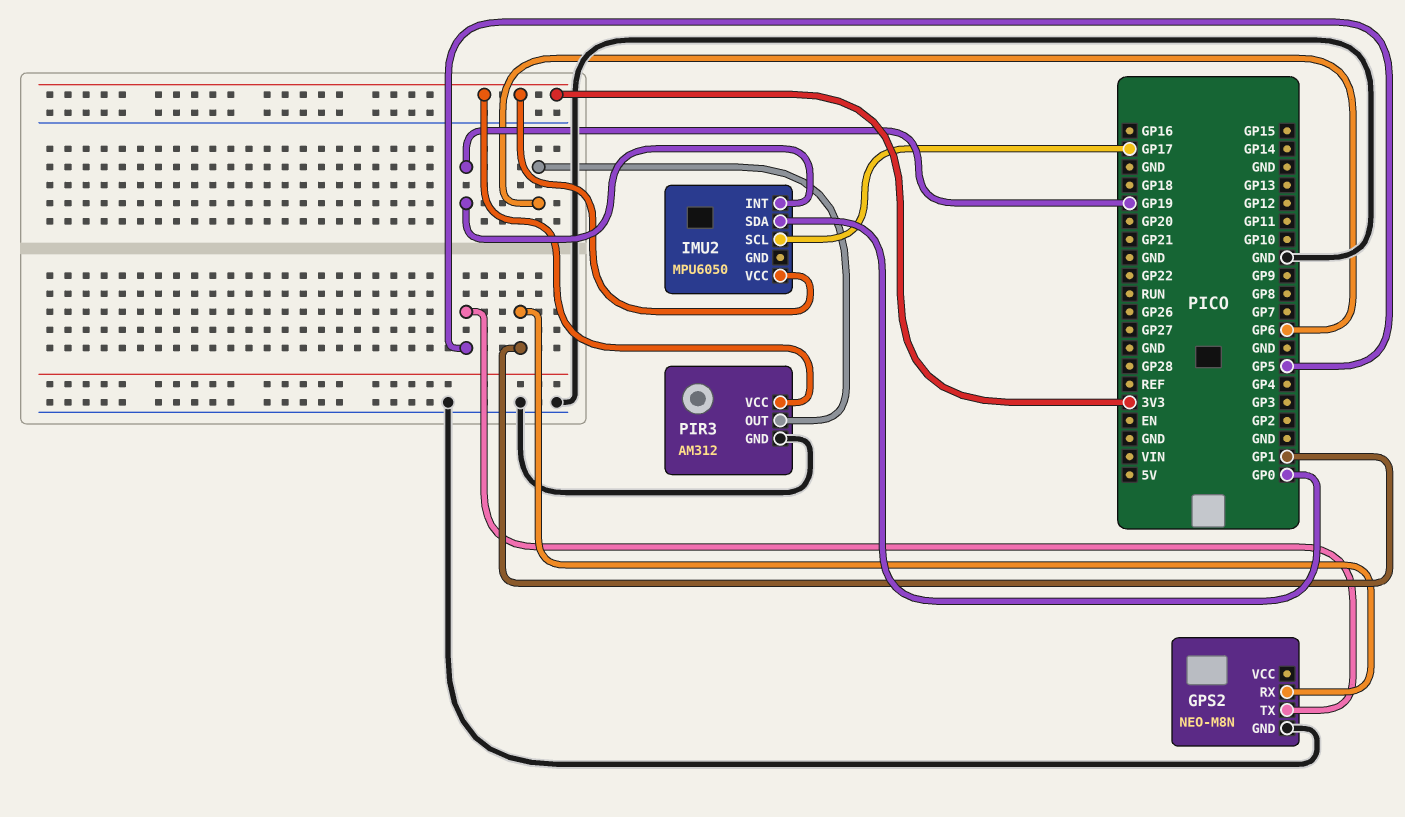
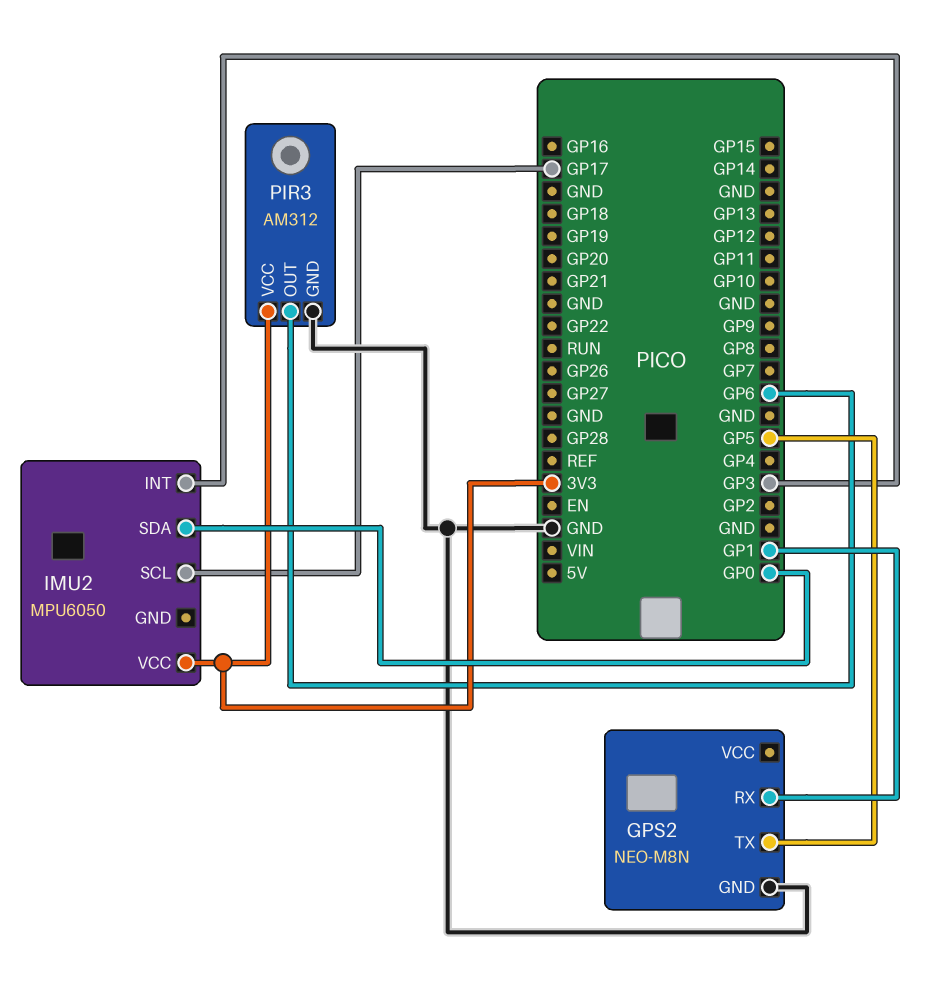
IMU2 pin INT: GP19 -> GP3

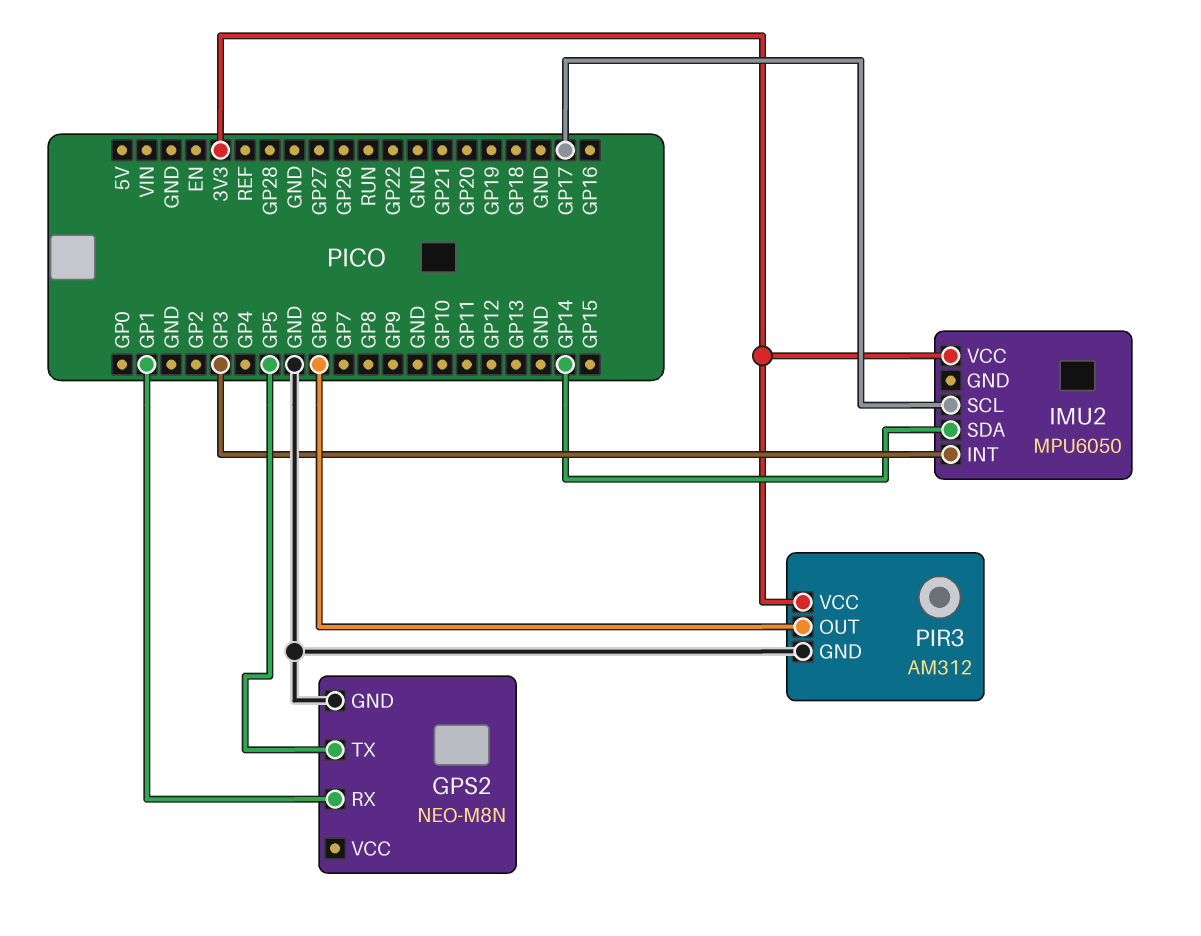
IMU2 pin SDA: GP0 -> GP14

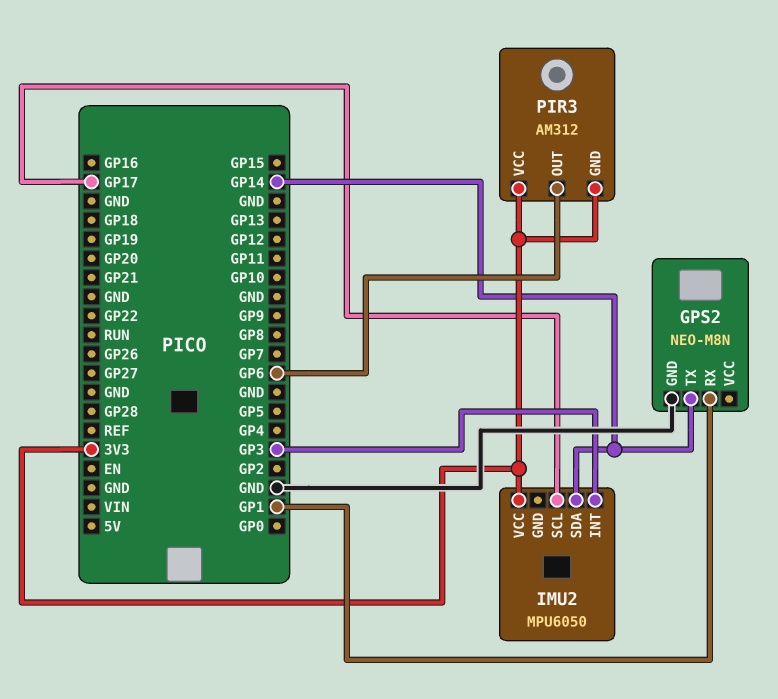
GPS2 pin TX: GP5 -> GP14
PIR3 pin GND: GND -> 3V3

